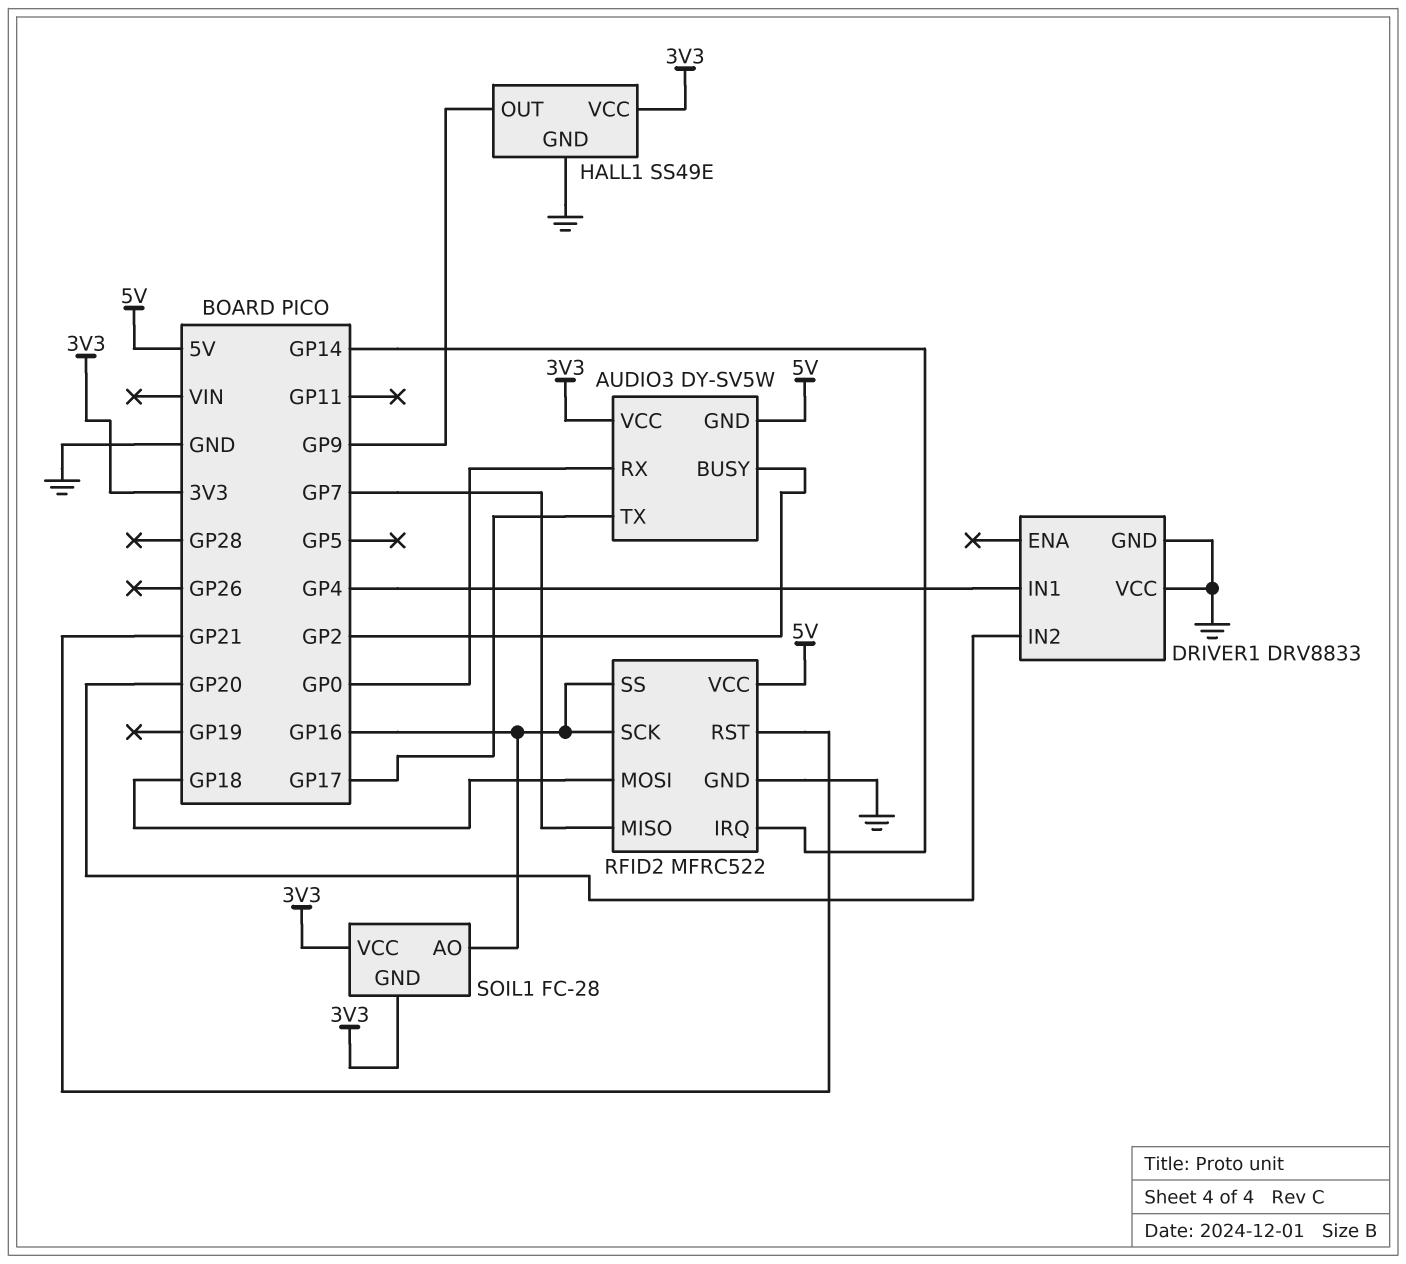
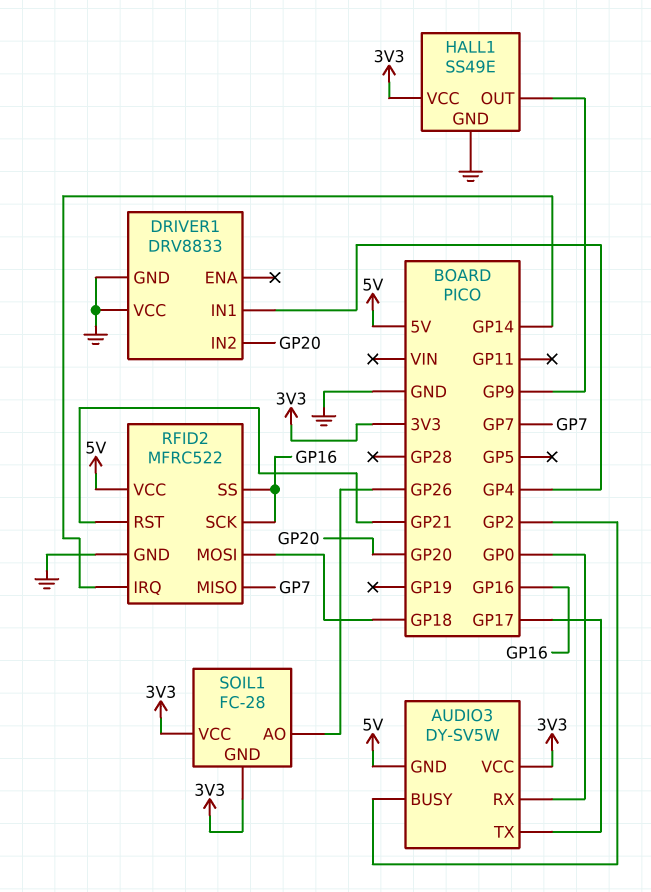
SOIL1 pin AO: GP16 -> GP26

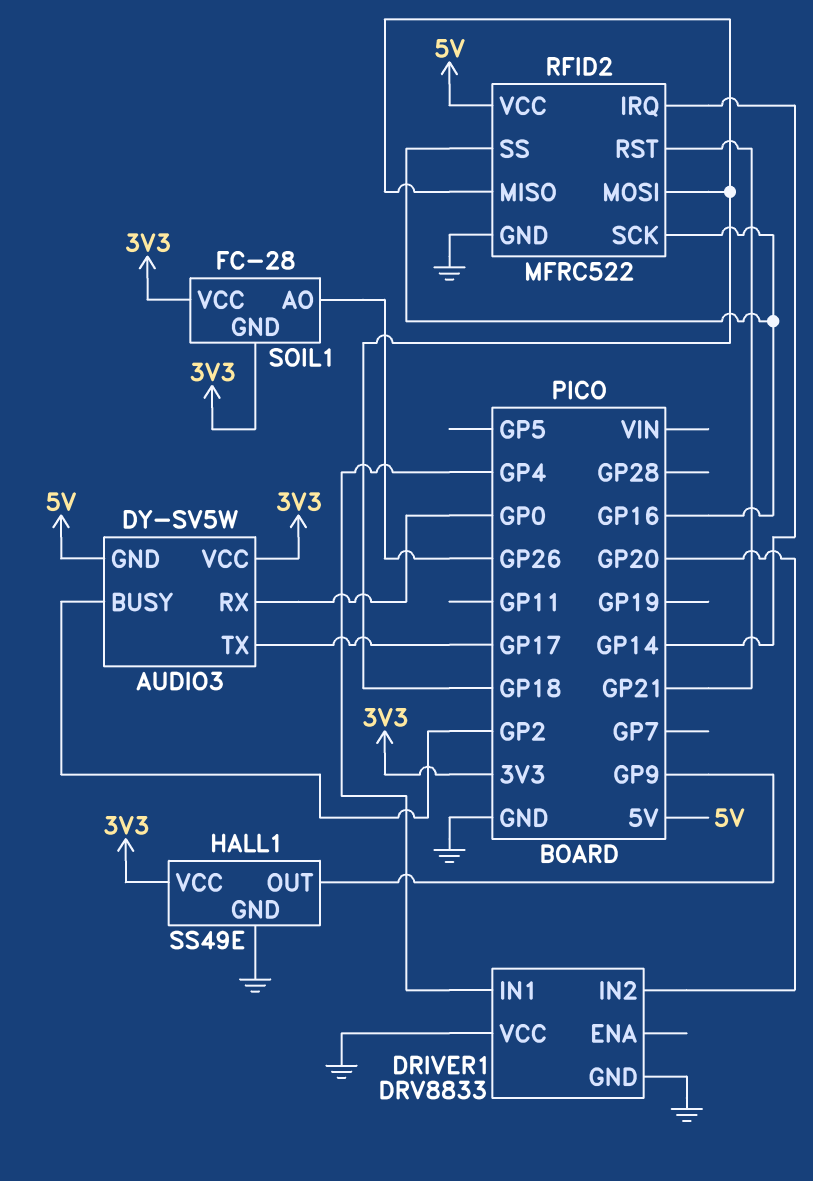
RFID2 pin MISO: GP7 -> GP18

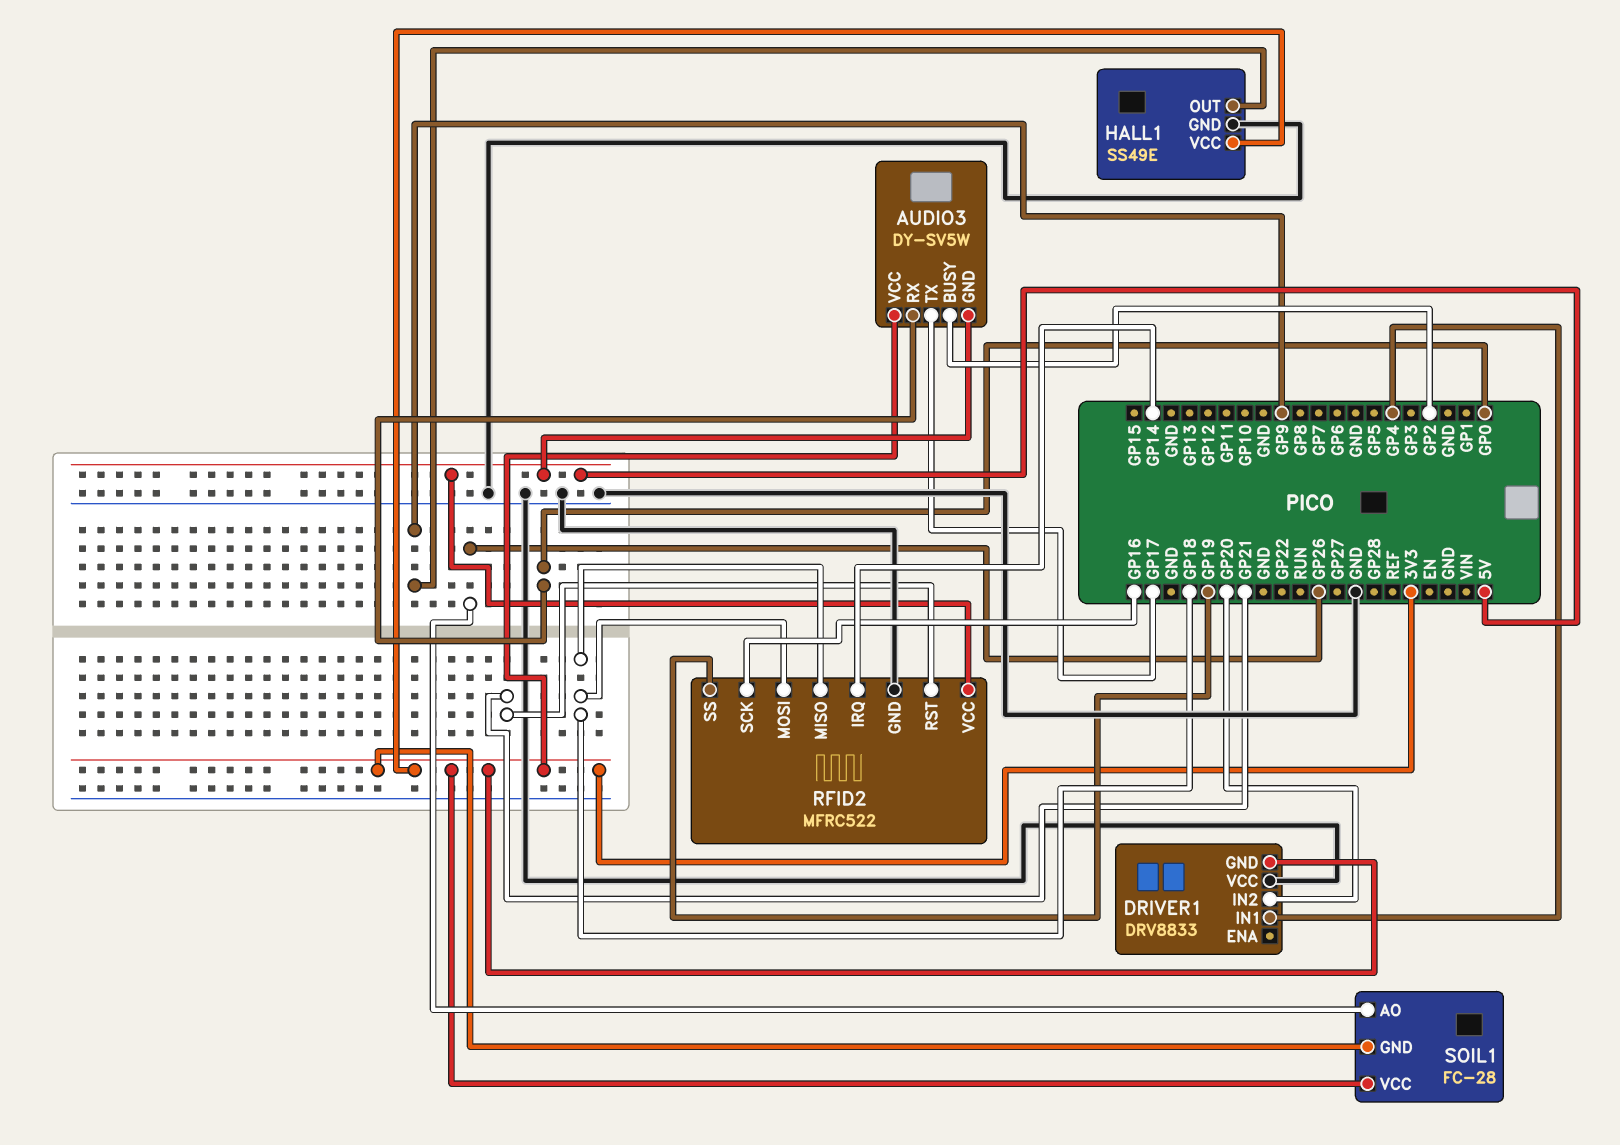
DRIVER1 pin GND: GND -> 3V3
RFID2 pin SS: GP16 -> GP19

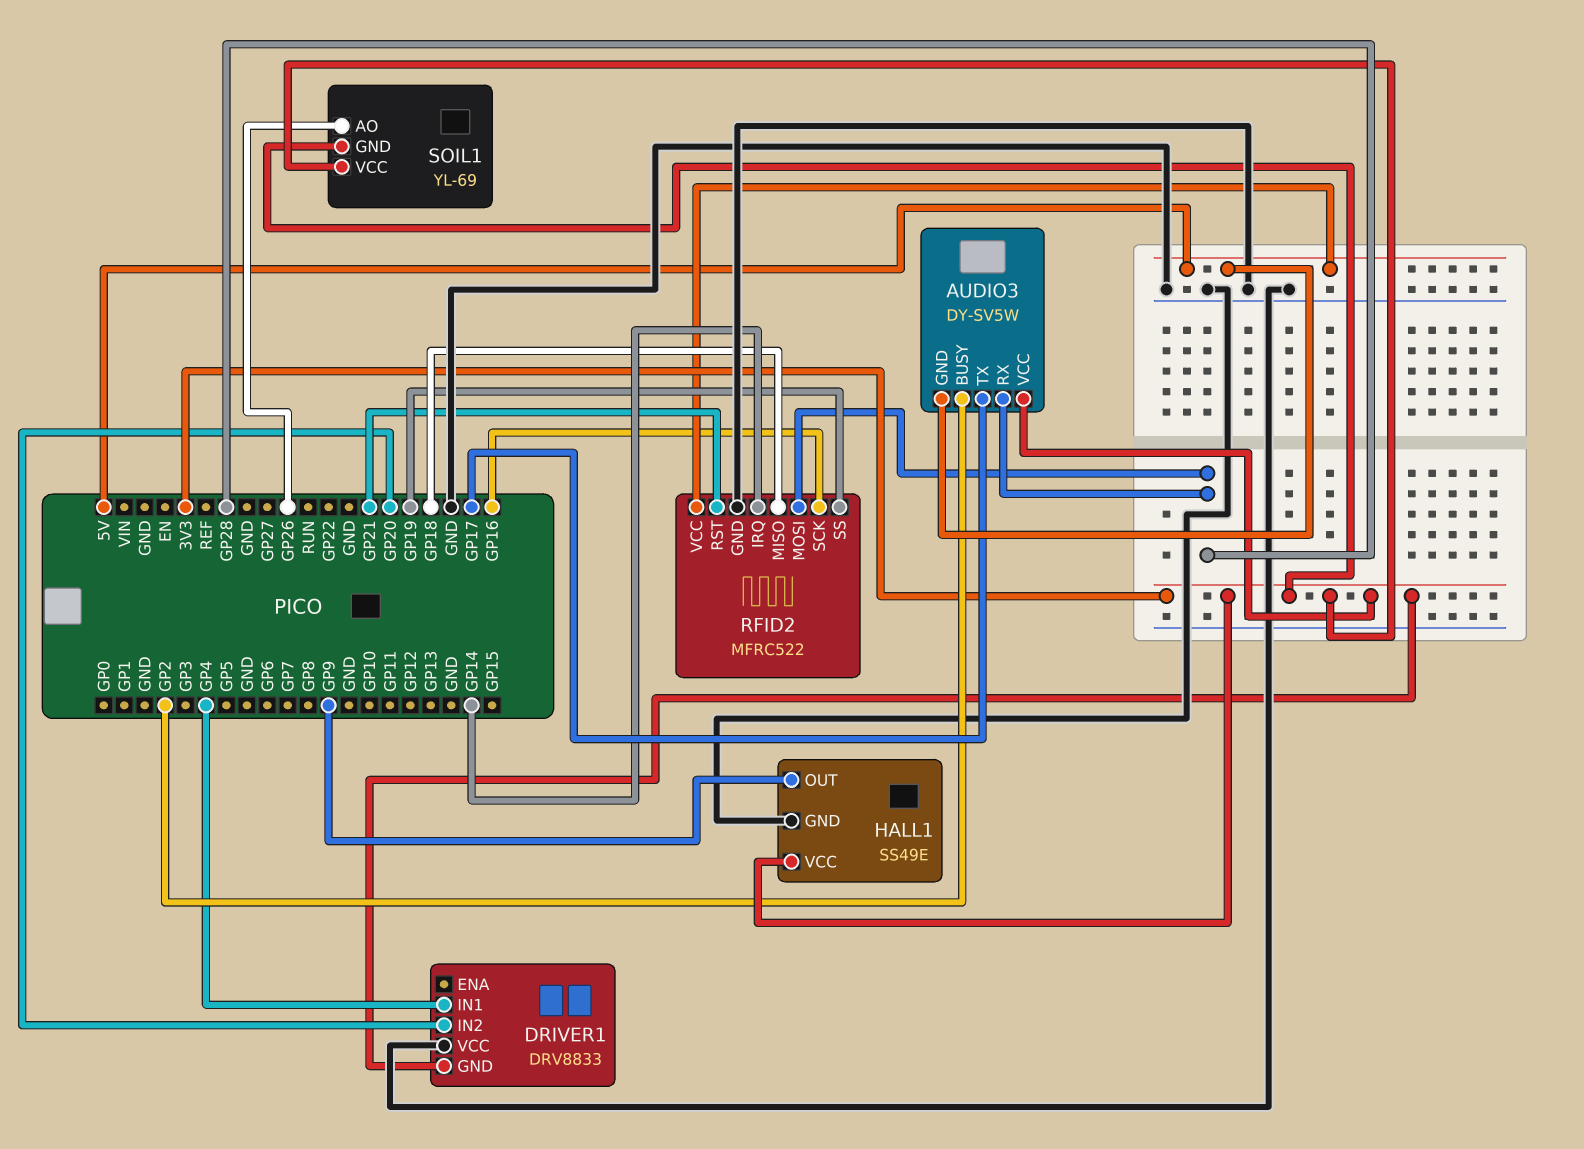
AUDIO3 pin RX: GP0 -> GP28
RFID2 pin MOSI: GP18 -> GP28
SOIL1: FC-28 -> YL-69

